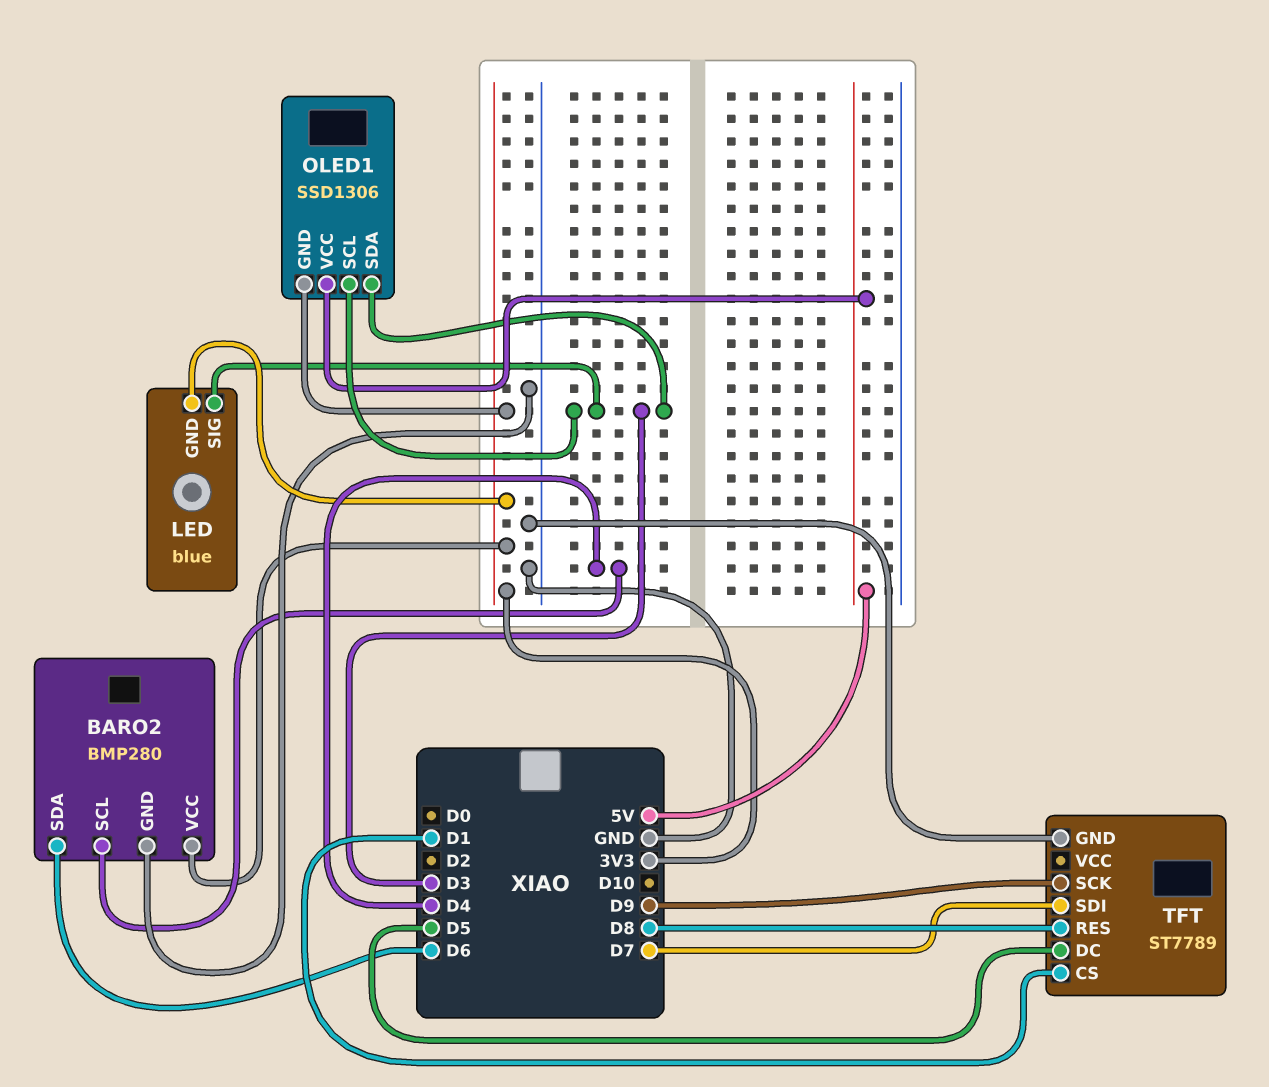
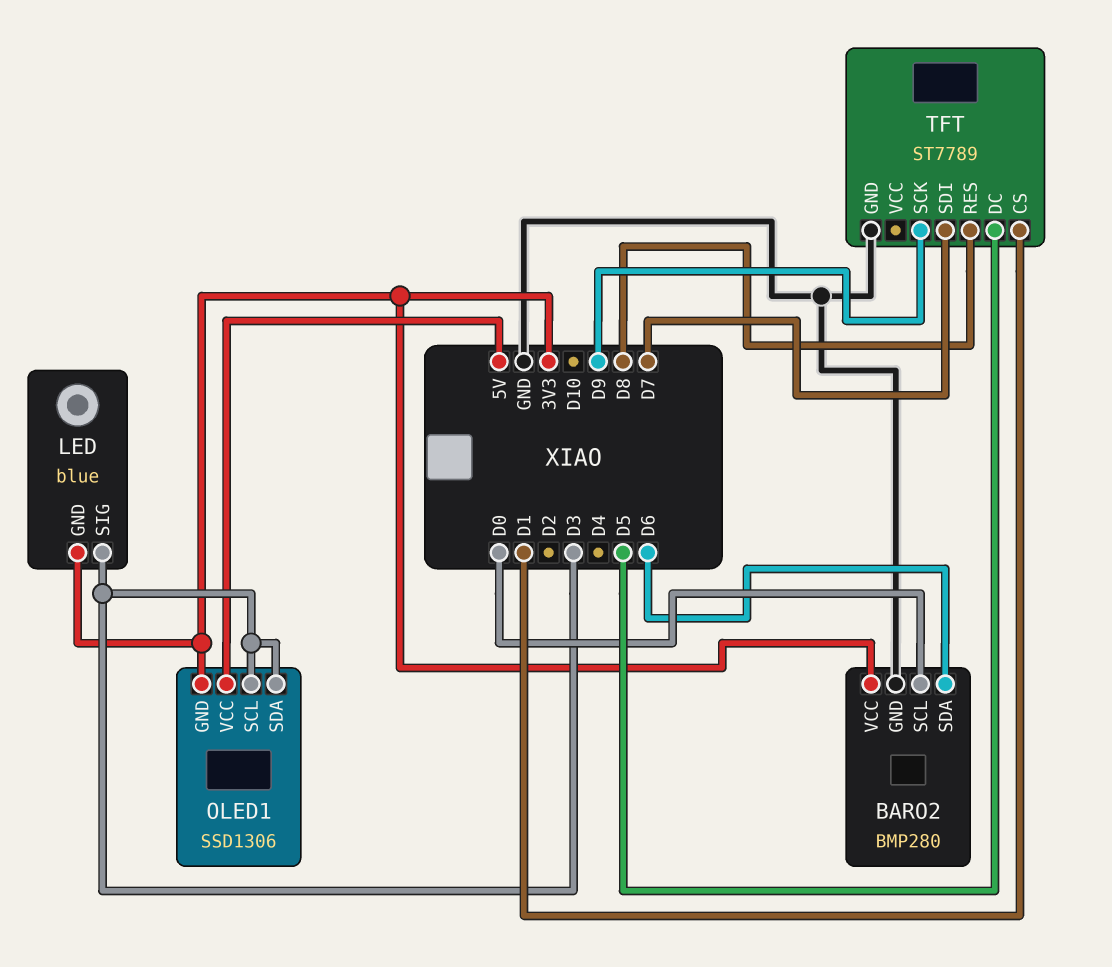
BARO2 pin SCL: D4 -> D0

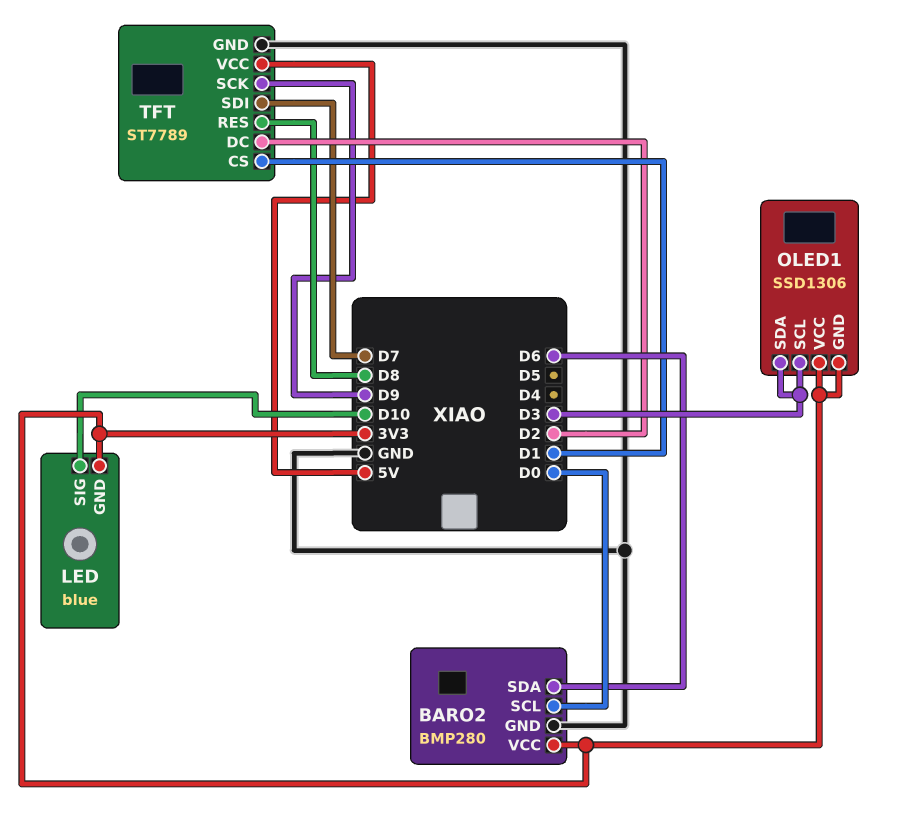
LED pin SIG: D3 -> D10
OLED1 pin VCC: 5V -> 3V3
TFT pin DC: D5 -> D2
TFT pin VCC: none -> 5V

